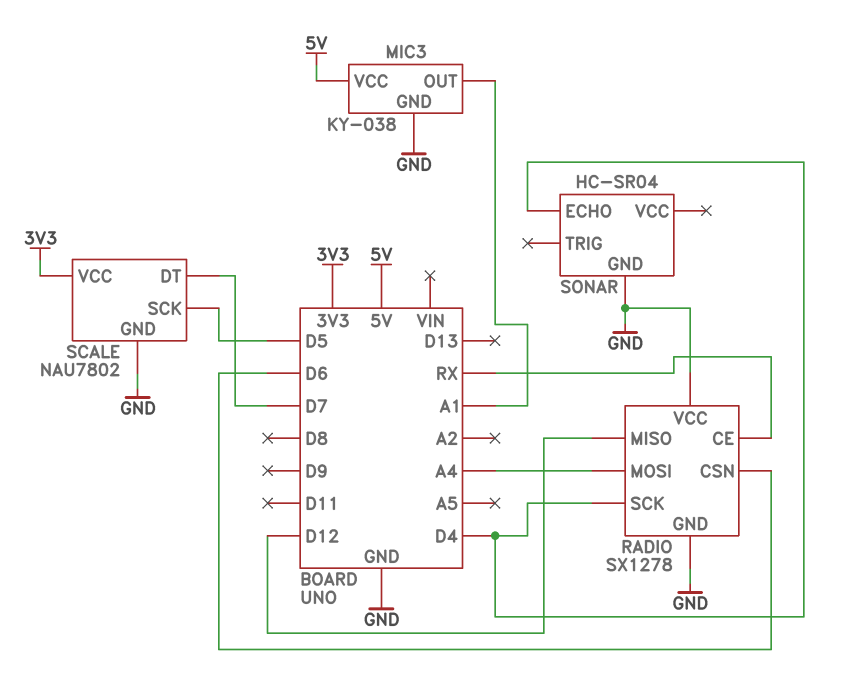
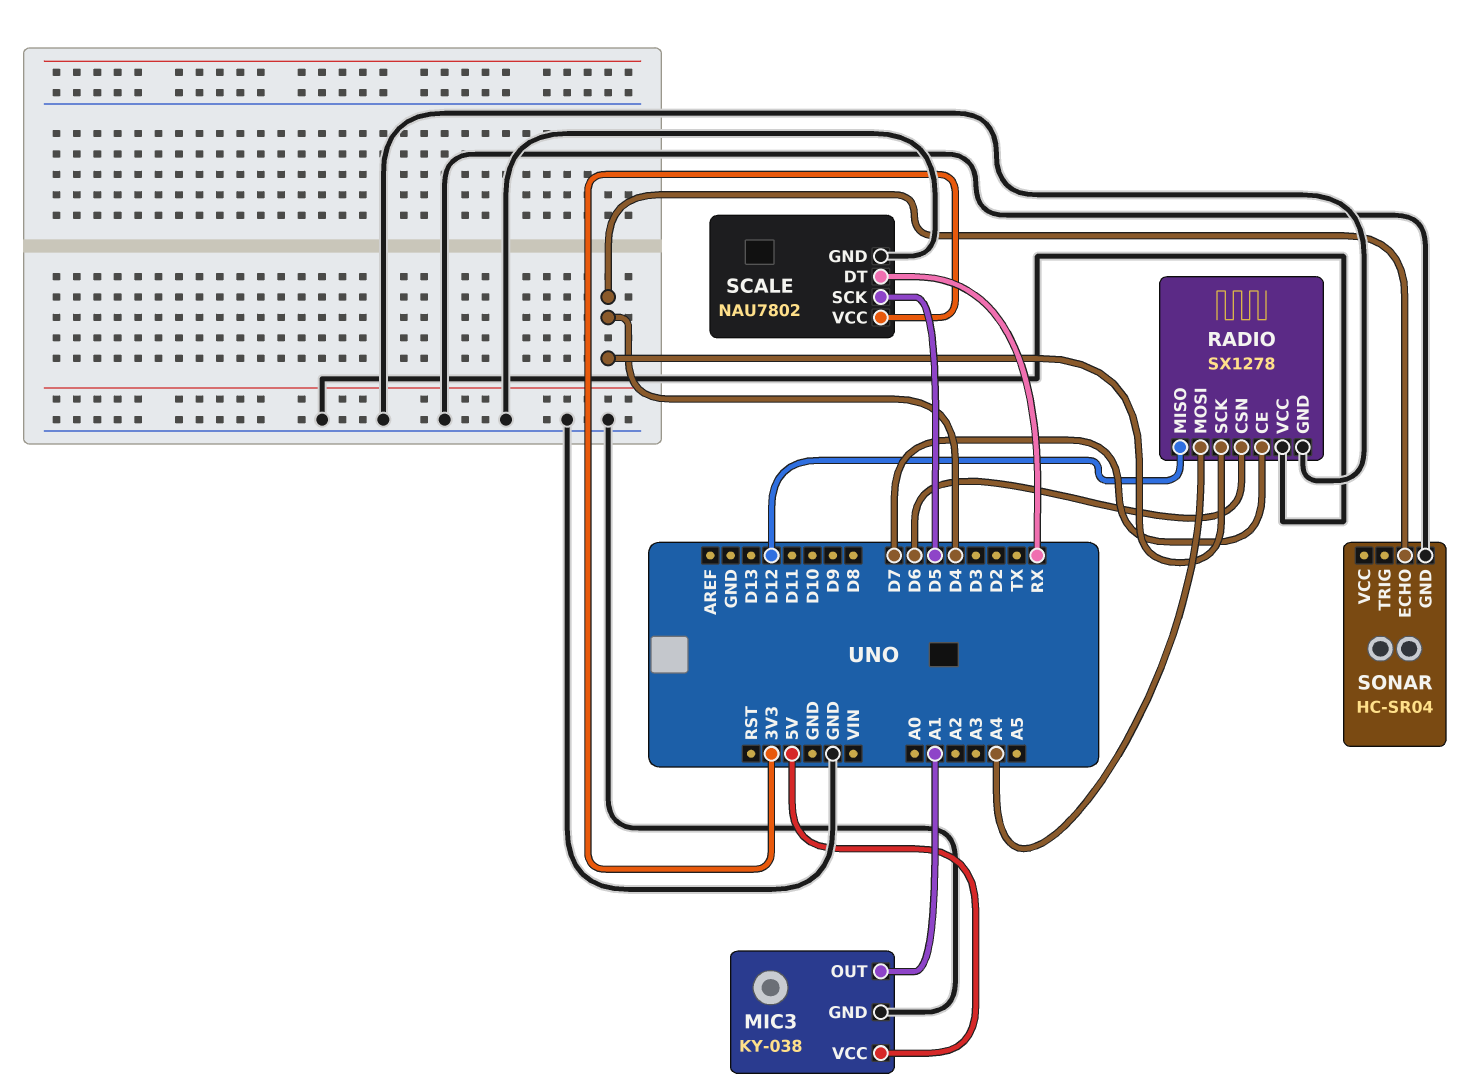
RADIO pin CE: RX -> D7
SCALE pin DT: D7 -> RX

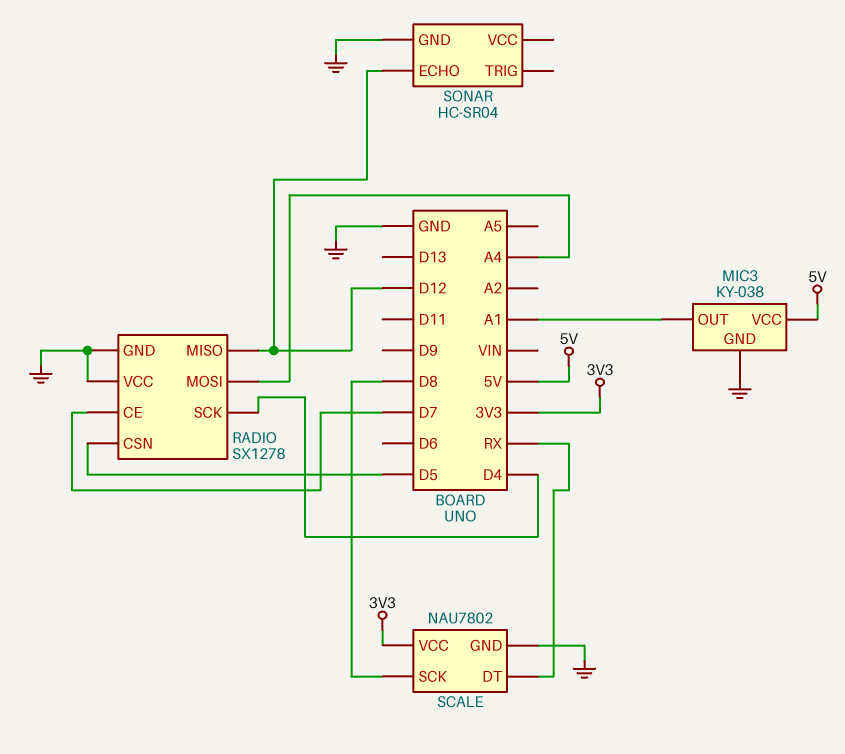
RADIO pin CSN: D6 -> D5
SCALE pin SCK: D5 -> D8
SONAR pin ECHO: D4 -> D12

